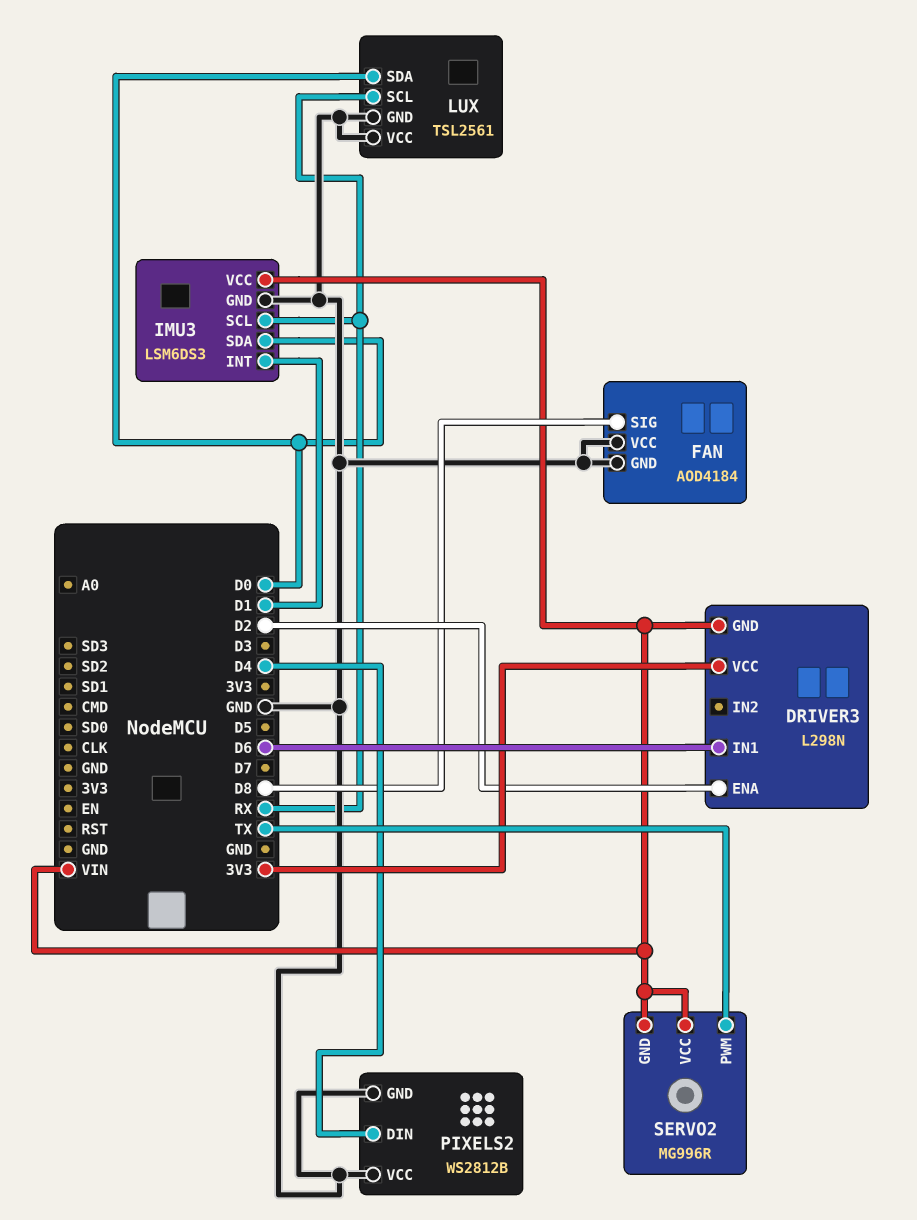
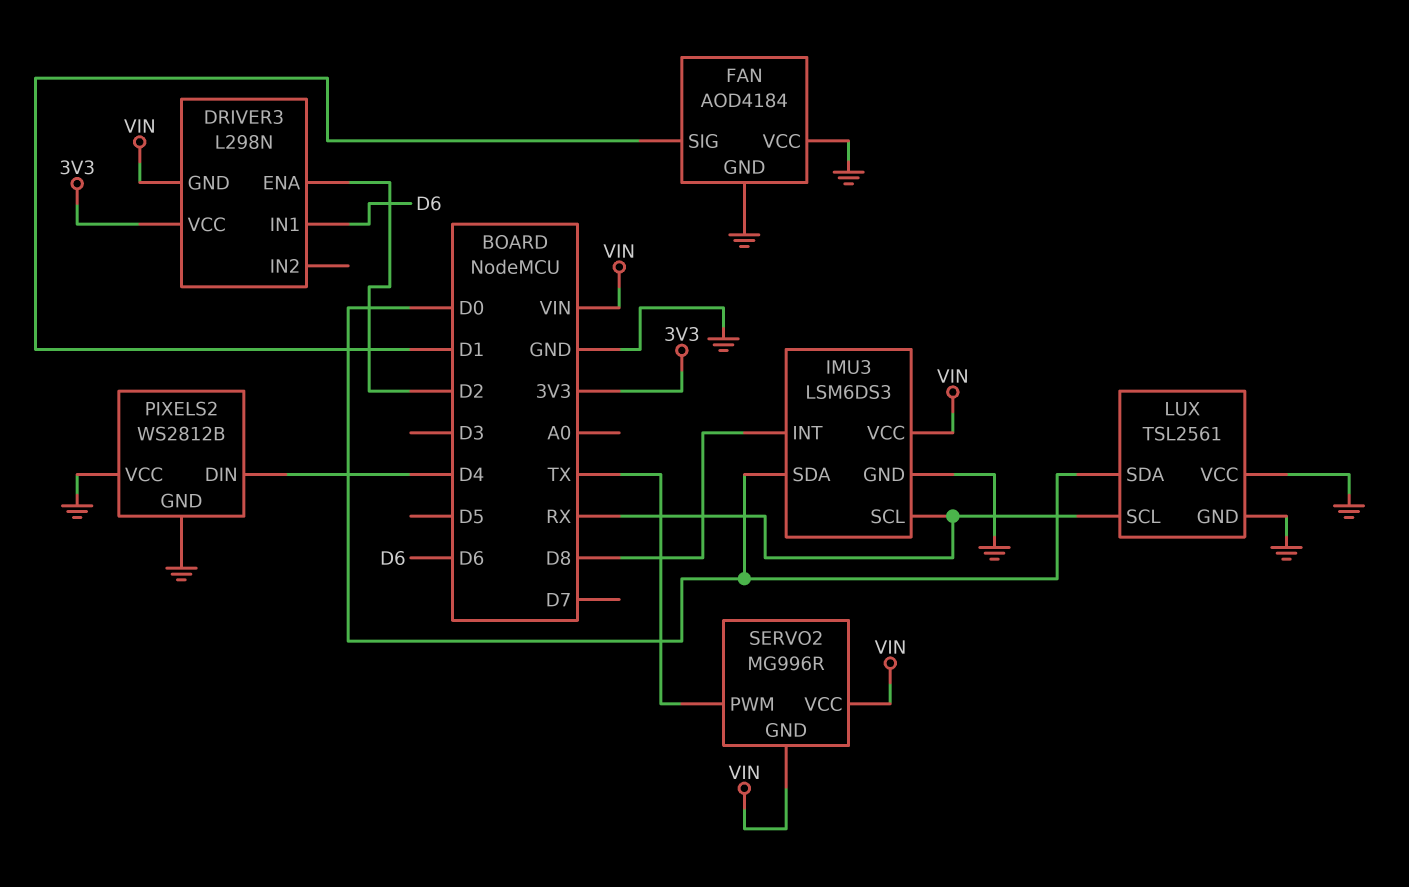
FAN pin SIG: D8 -> D1
IMU3 pin INT: D1 -> D8

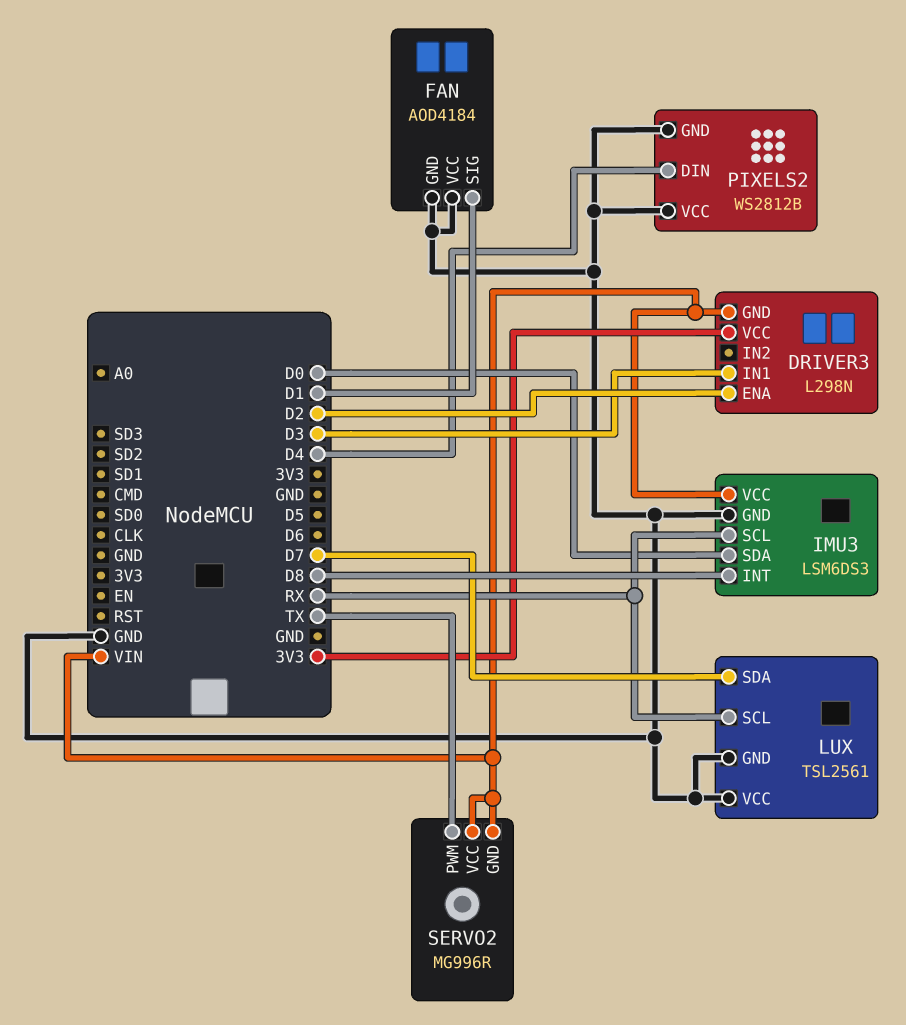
DRIVER3 pin IN1: D6 -> D3
LUX pin SDA: D0 -> D7

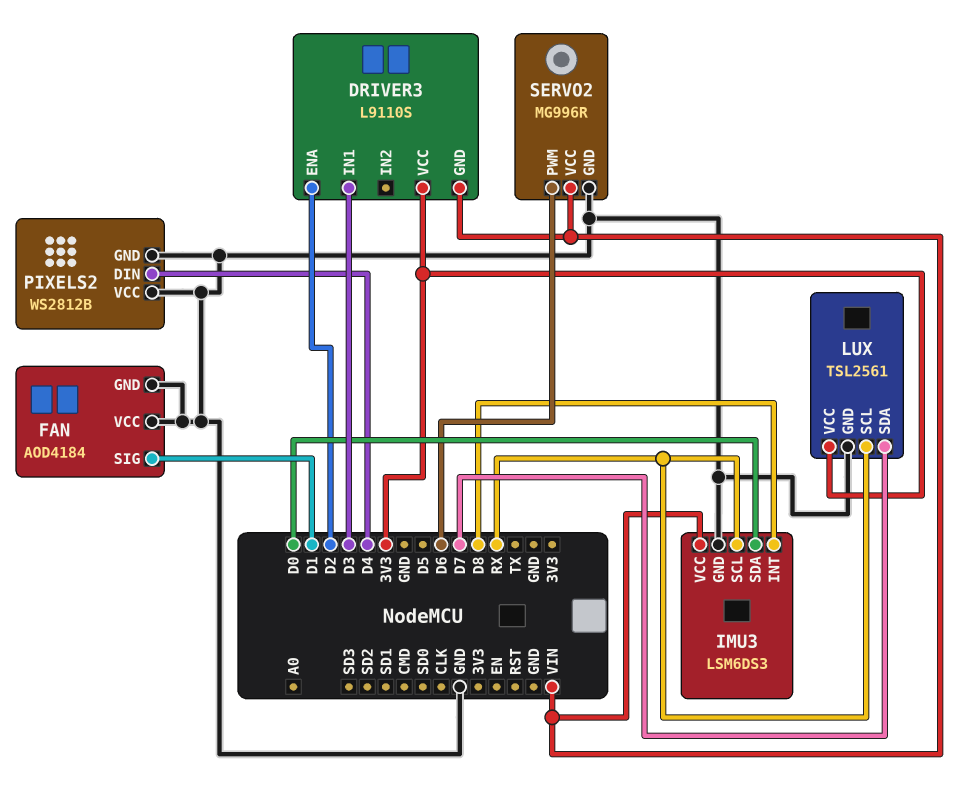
DRIVER3: L298N -> L9110S
LUX pin VCC: GND -> 3V3
SERVO2 pin GND: VIN -> GND
SERVO2 pin PWM: TX -> D6

